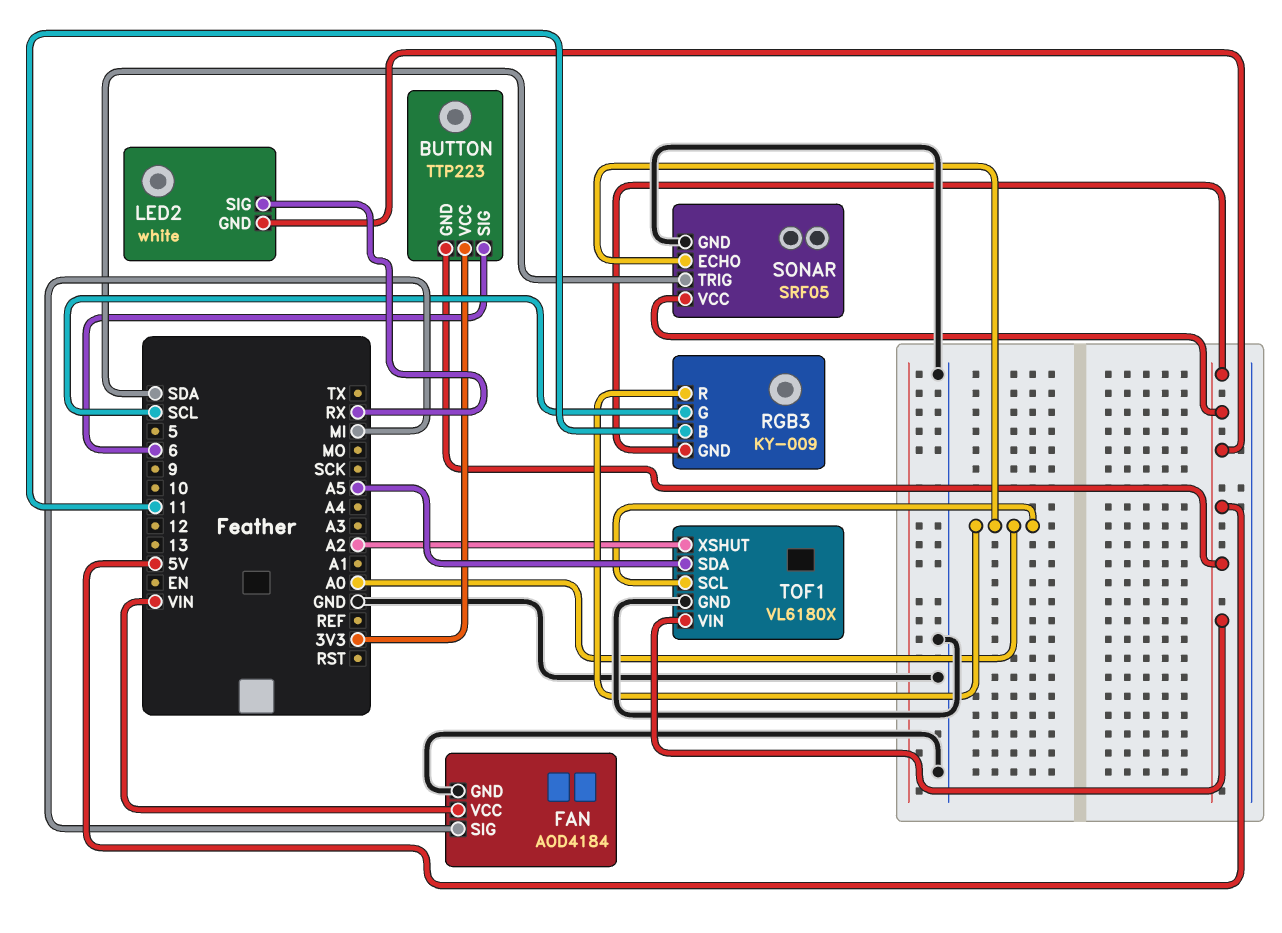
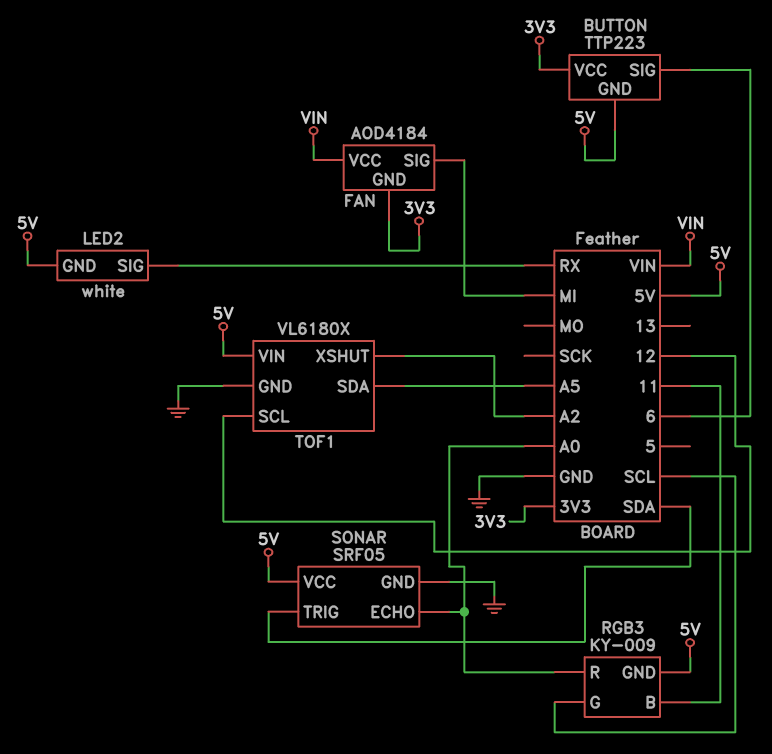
FAN pin GND: GND -> 3V3
TOF1 pin SCL: A0 -> 12

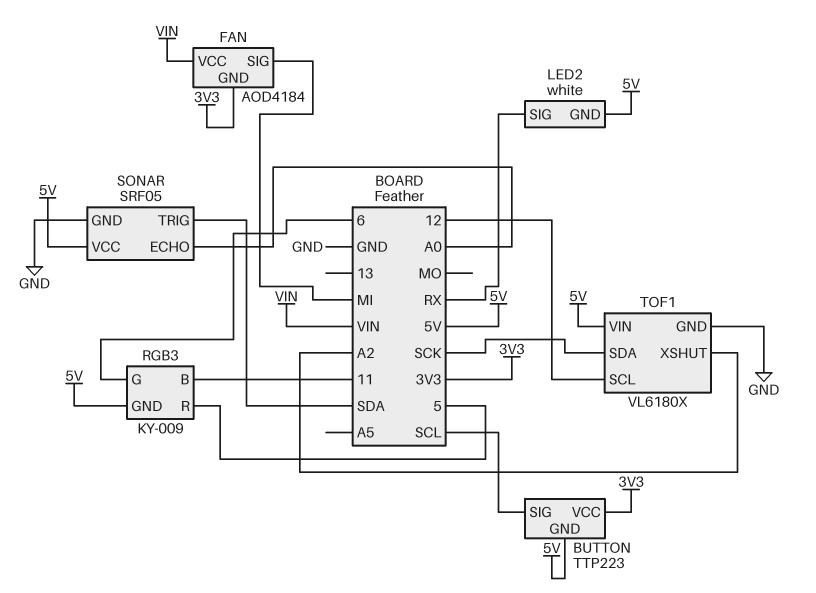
BUTTON pin SIG: 6 -> SCL
RGB3 pin G: SCL -> 6
RGB3 pin R: A0 -> 5
TOF1 pin SDA: A5 -> SCK

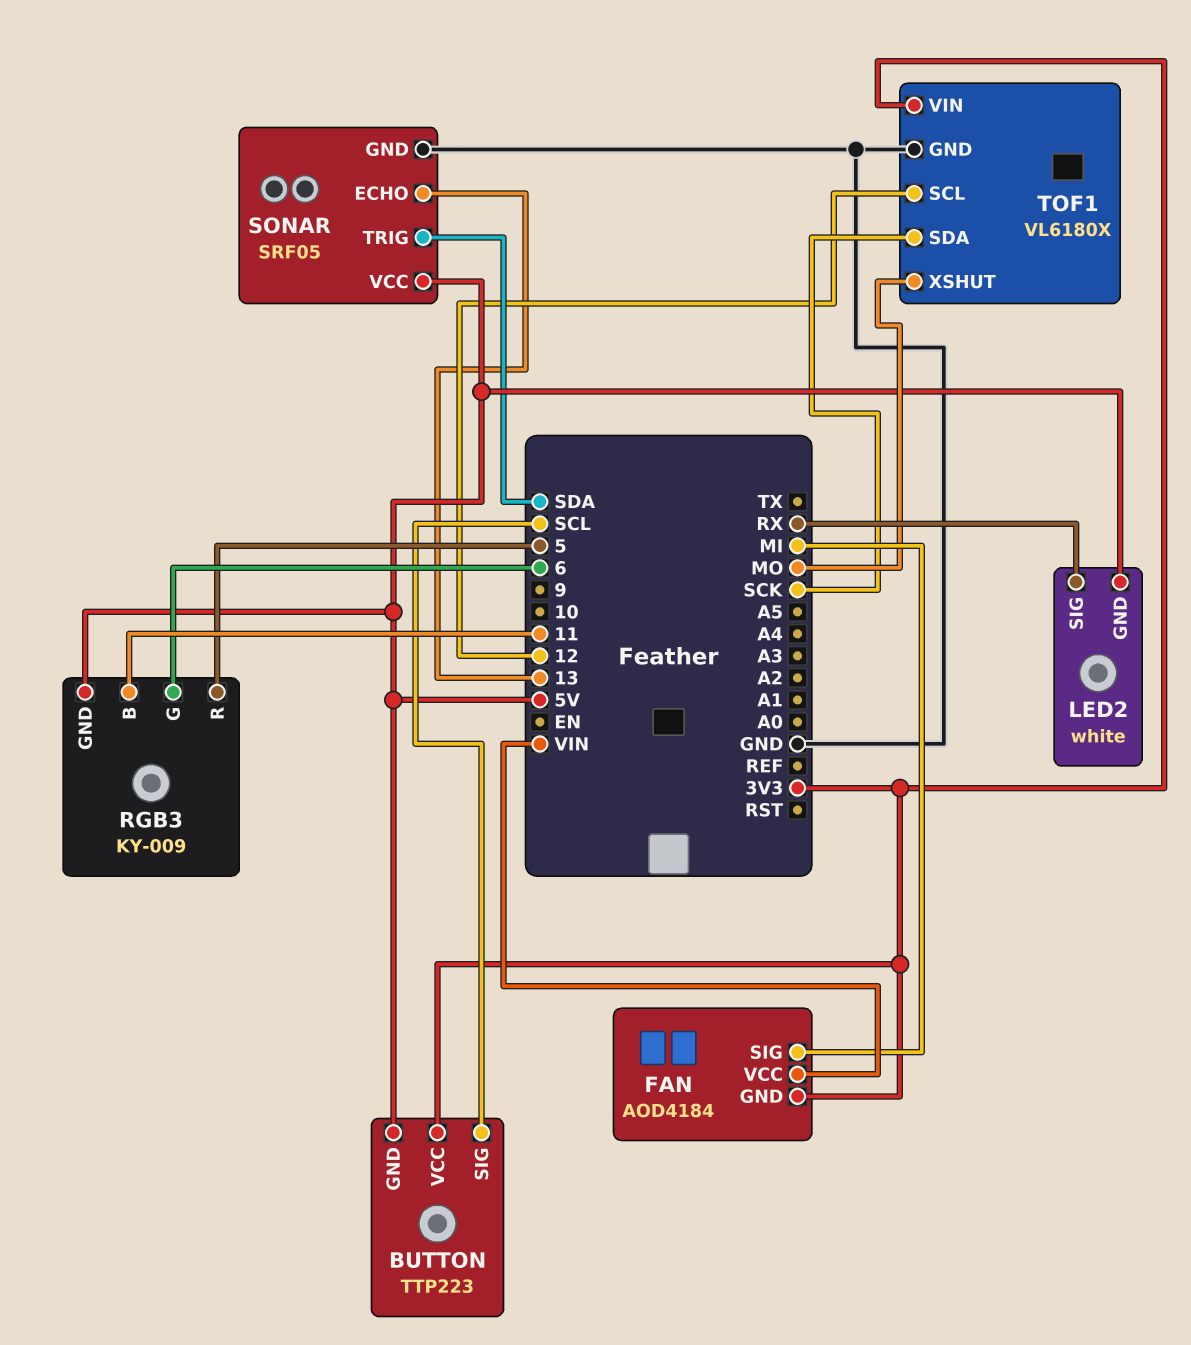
SONAR pin ECHO: A0 -> 13
TOF1 pin VIN: 5V -> 3V3
TOF1 pin XSHUT: A2 -> MO

